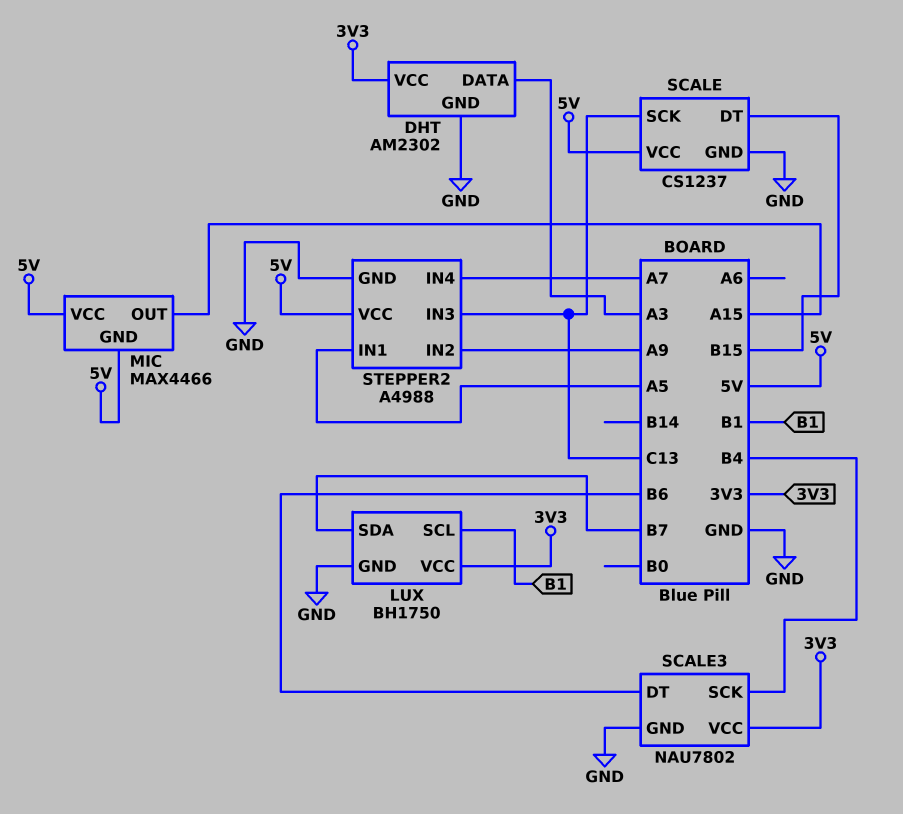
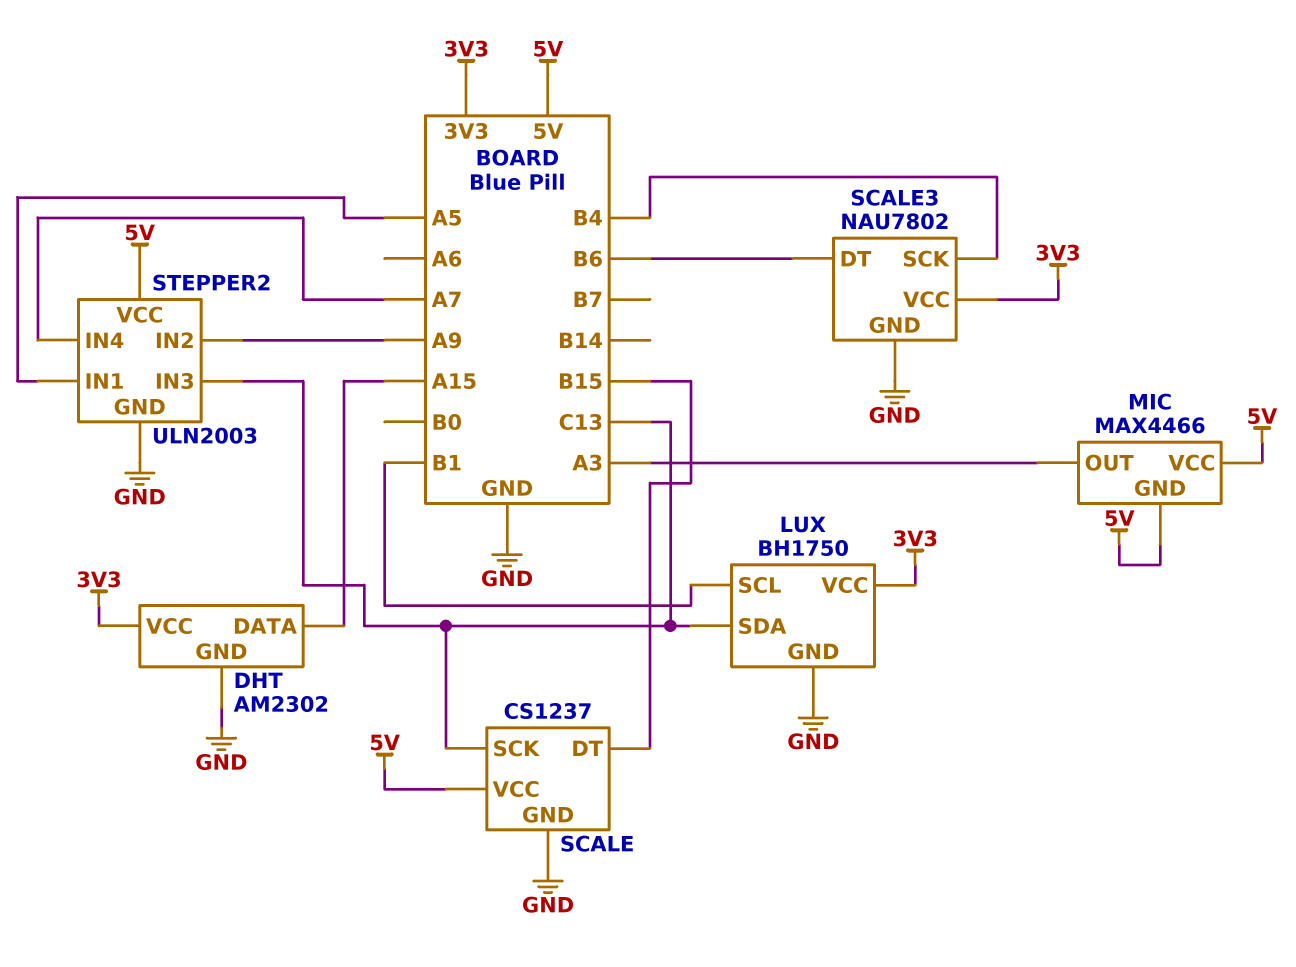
DHT pin DATA: A3 -> A15
LUX pin SDA: B7 -> C13
MIC pin OUT: A15 -> A3
STEPPER2: A4988 -> ULN2003

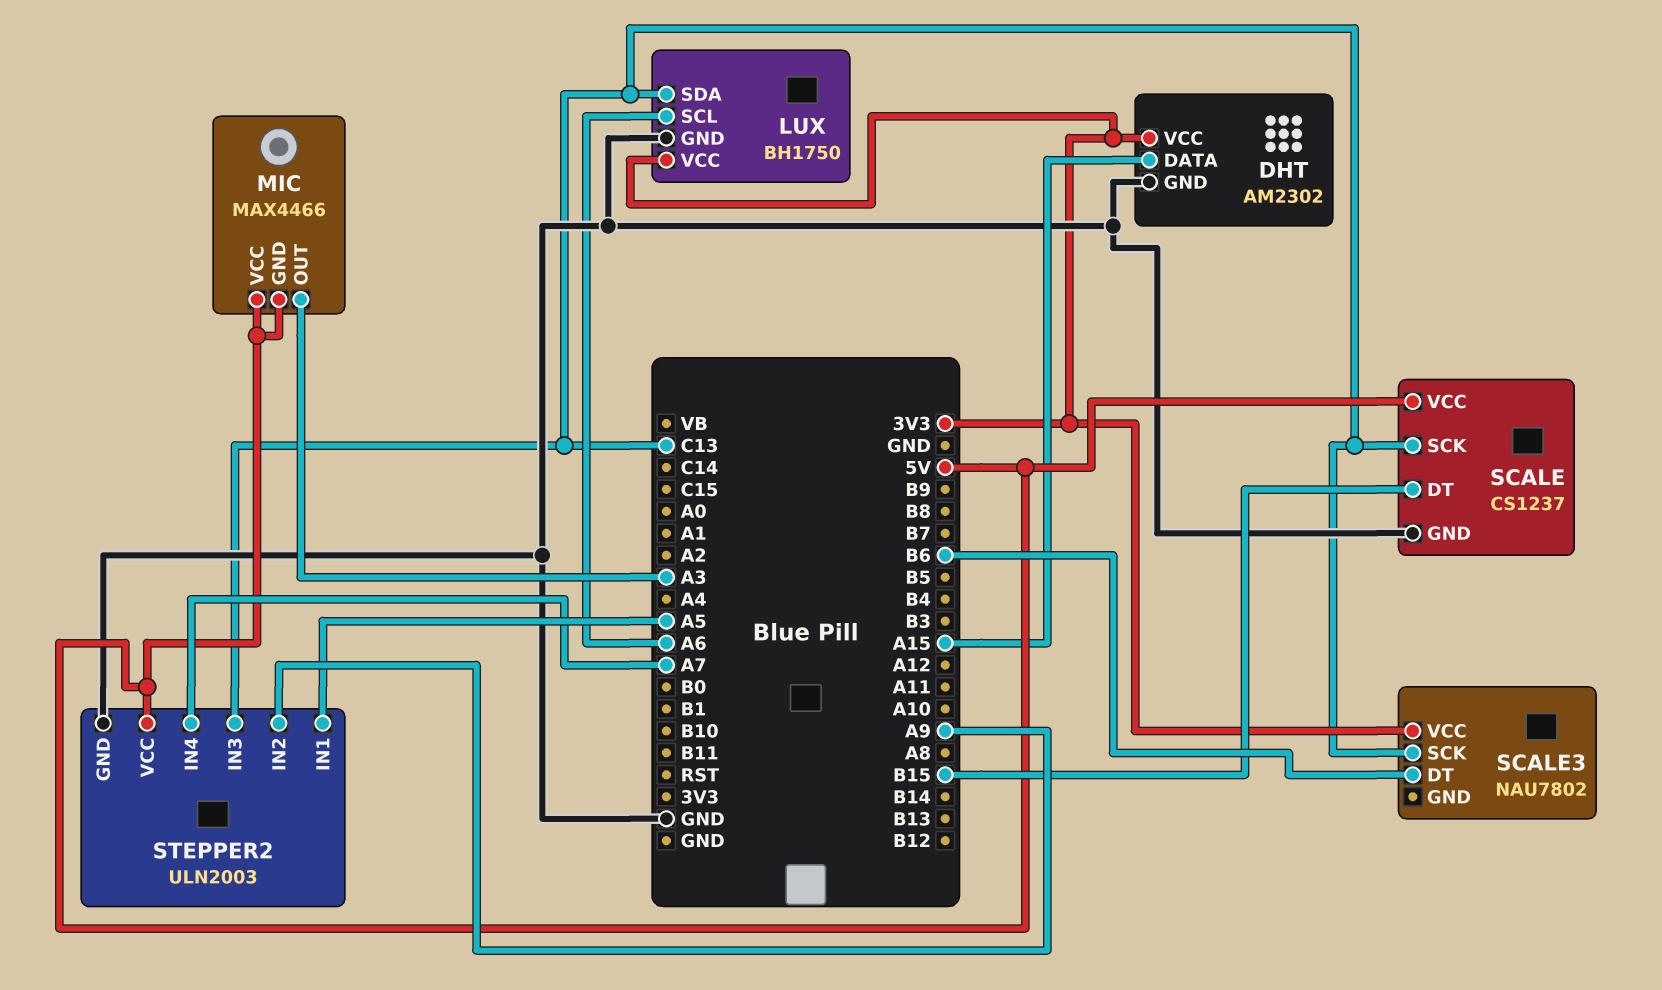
LUX pin SCL: B1 -> A6
SCALE3 pin GND: GND -> none
SCALE3 pin SCK: B4 -> C13

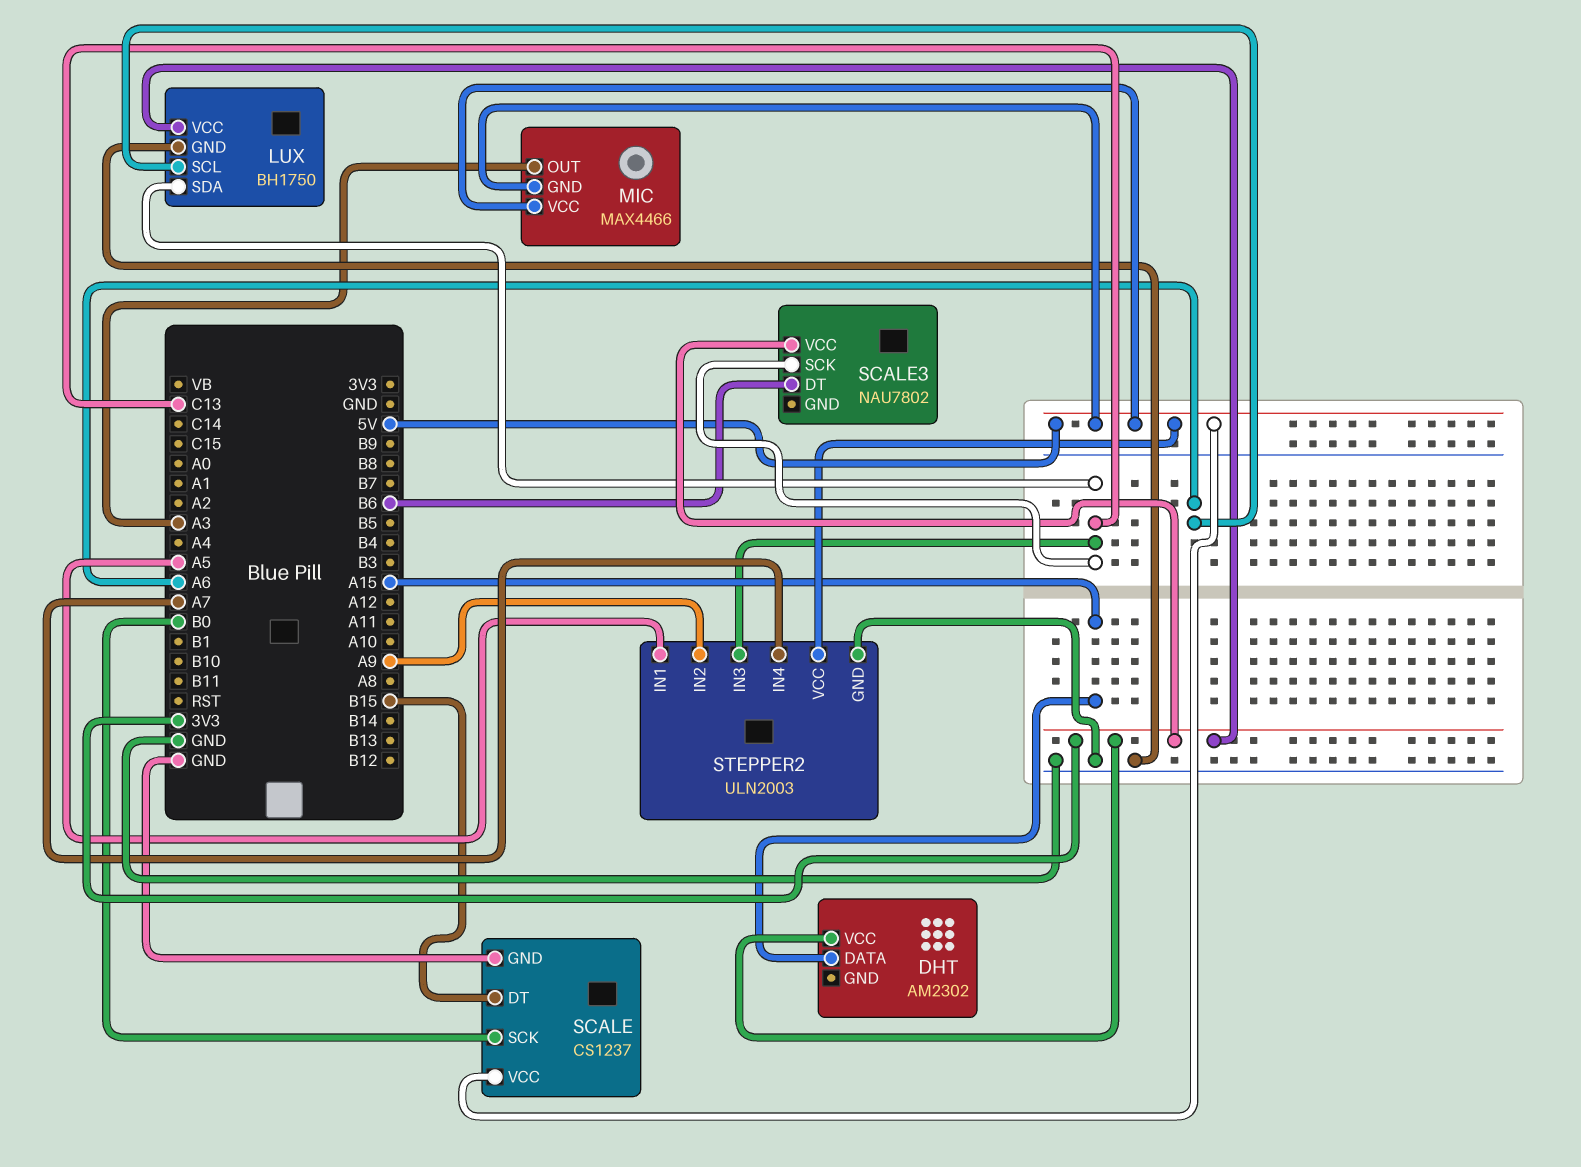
DHT pin GND: GND -> none
SCALE pin SCK: C13 -> B0

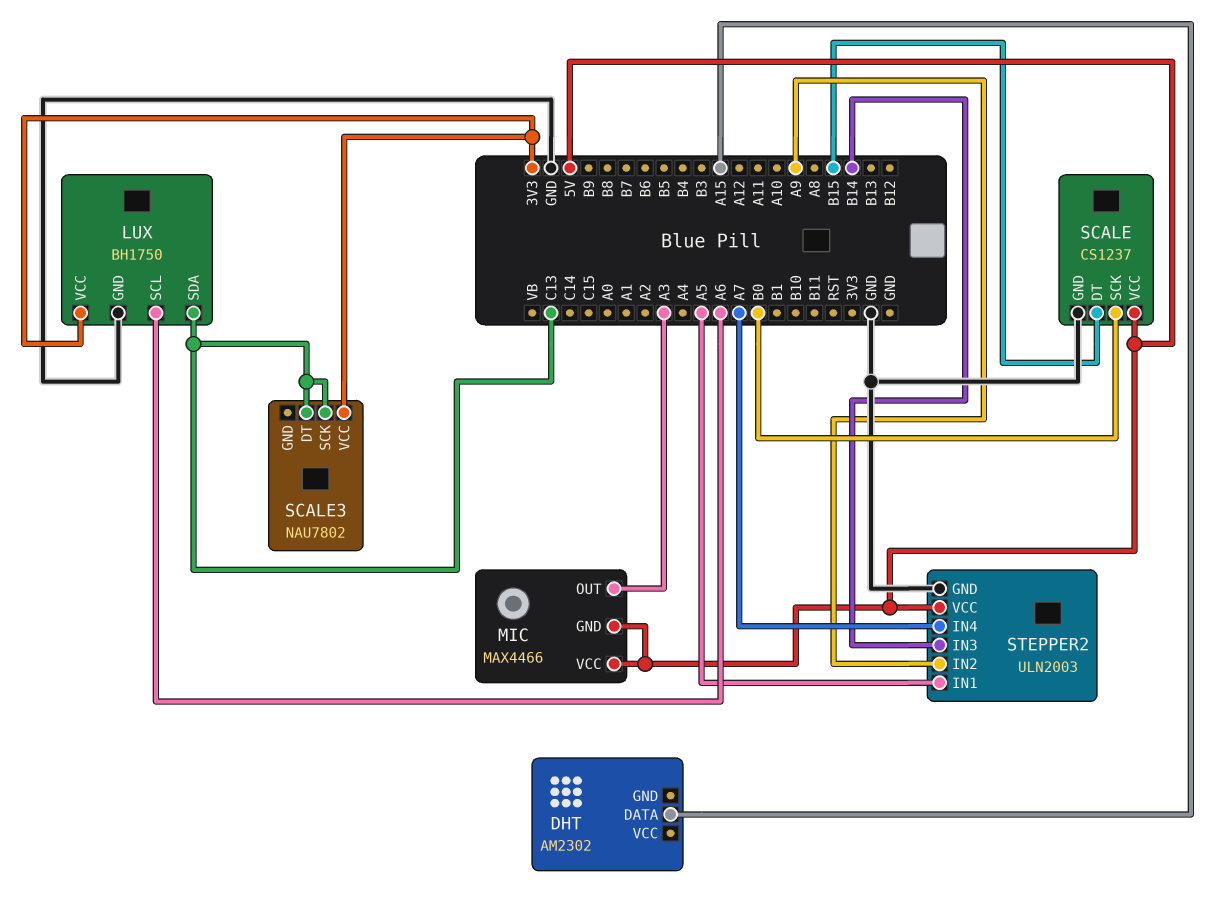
DHT pin VCC: 3V3 -> none
SCALE3 pin DT: B6 -> C13
STEPPER2 pin IN3: C13 -> B14

